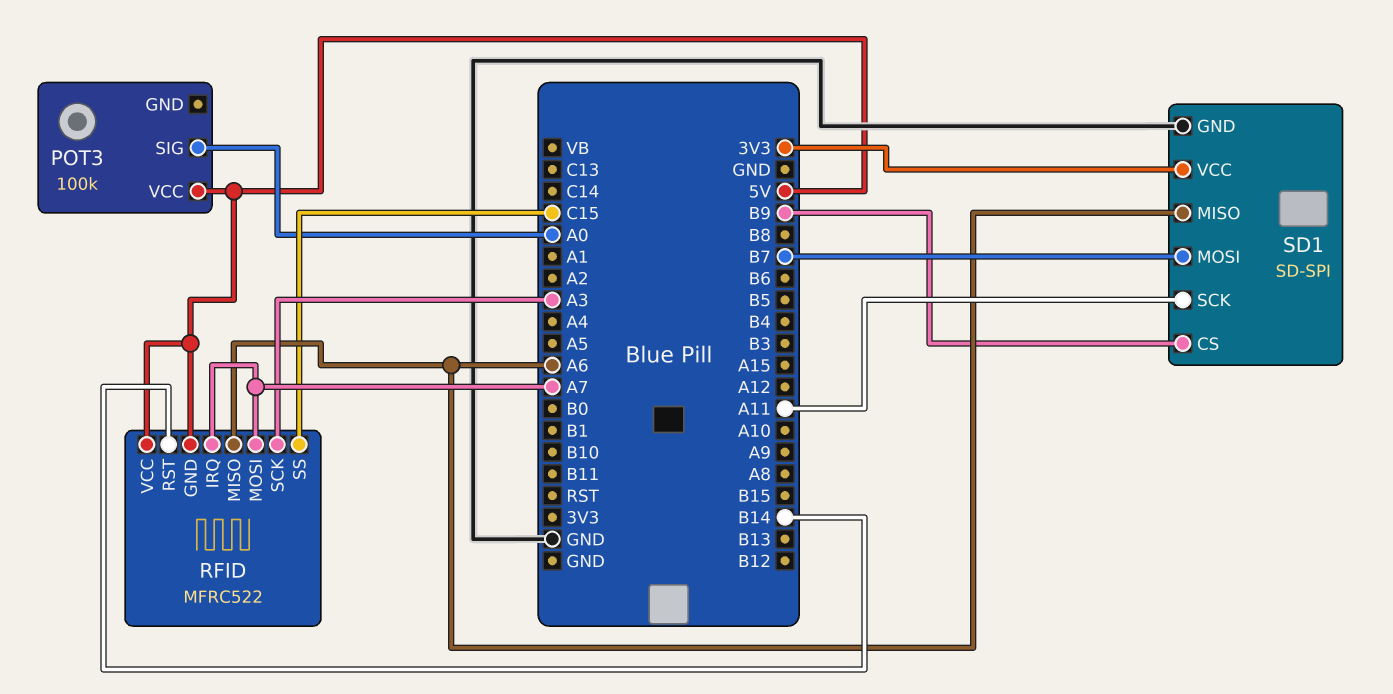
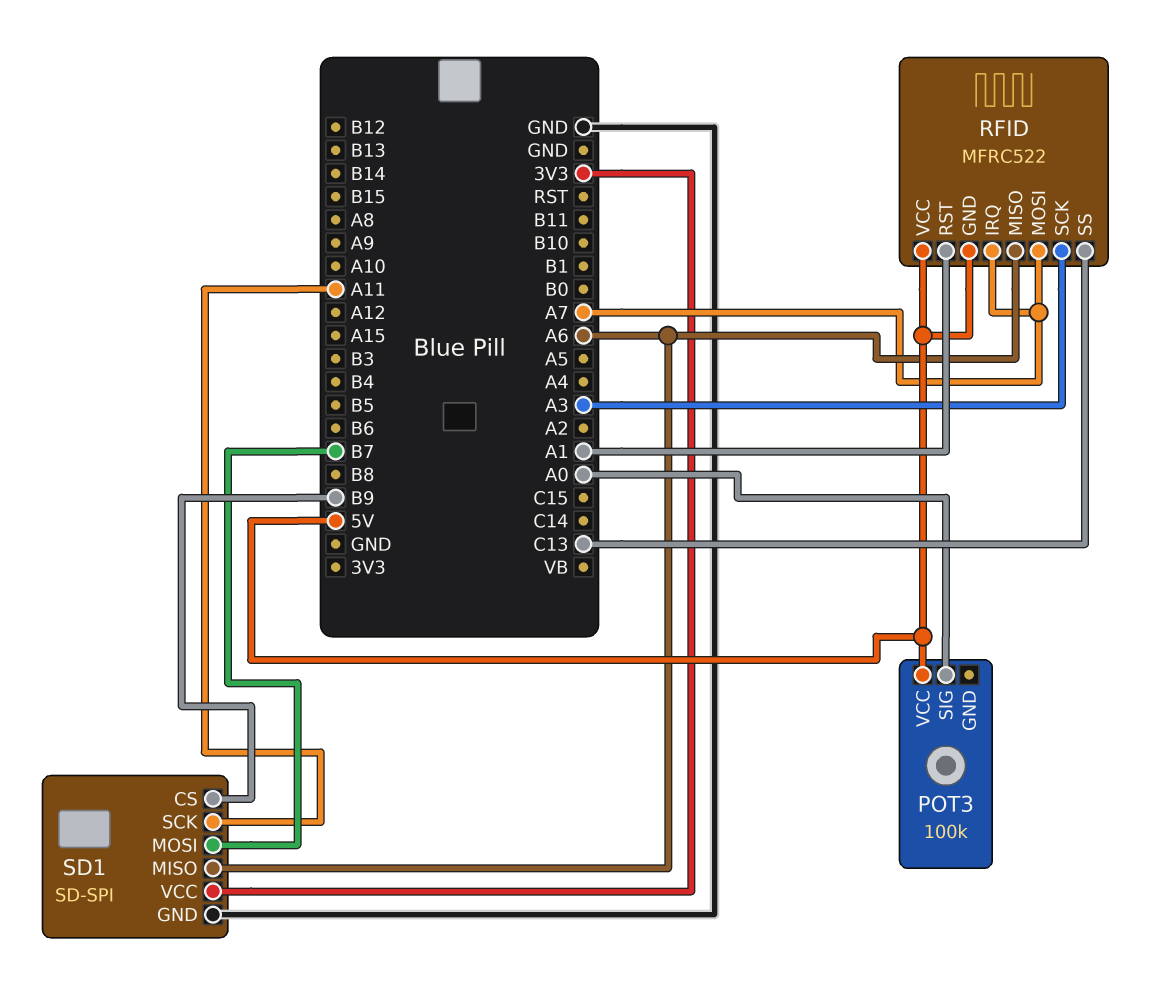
RFID pin RST: B14 -> A1
RFID pin SS: C15 -> C13

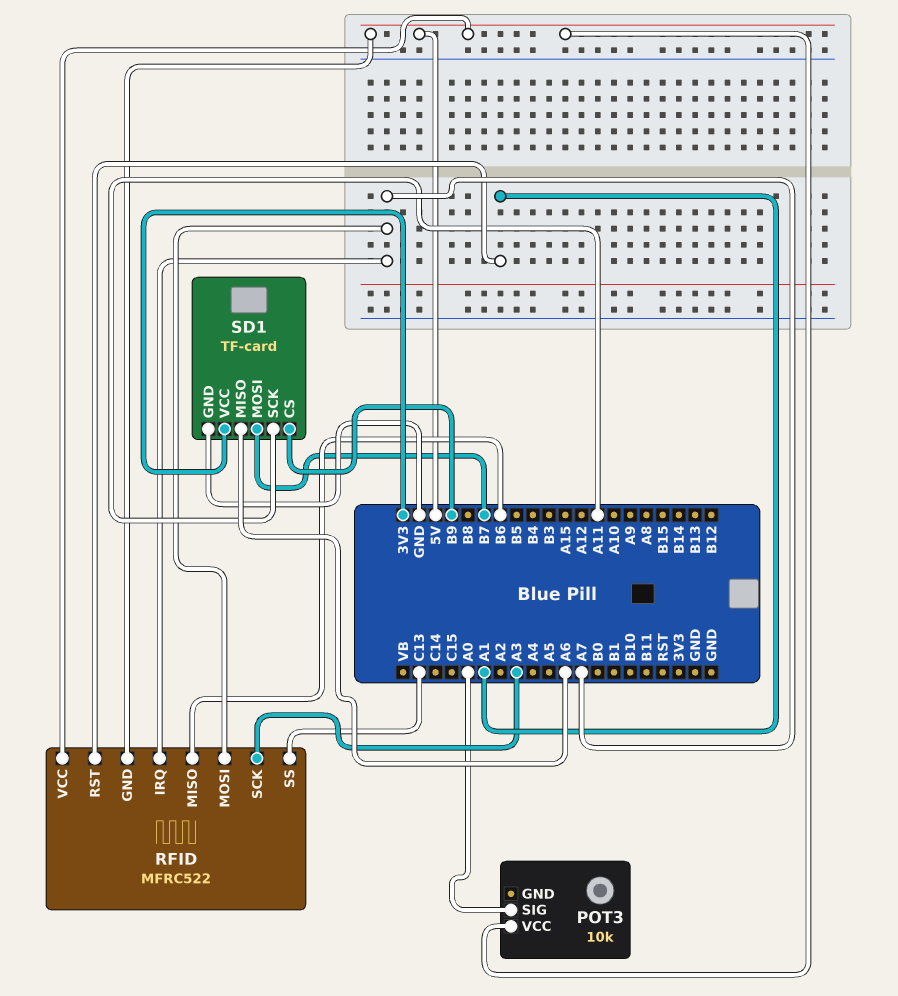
POT3: 100k -> 10k
RFID pin MISO: A6 -> B6
SD1: SD-SPI -> TF-card

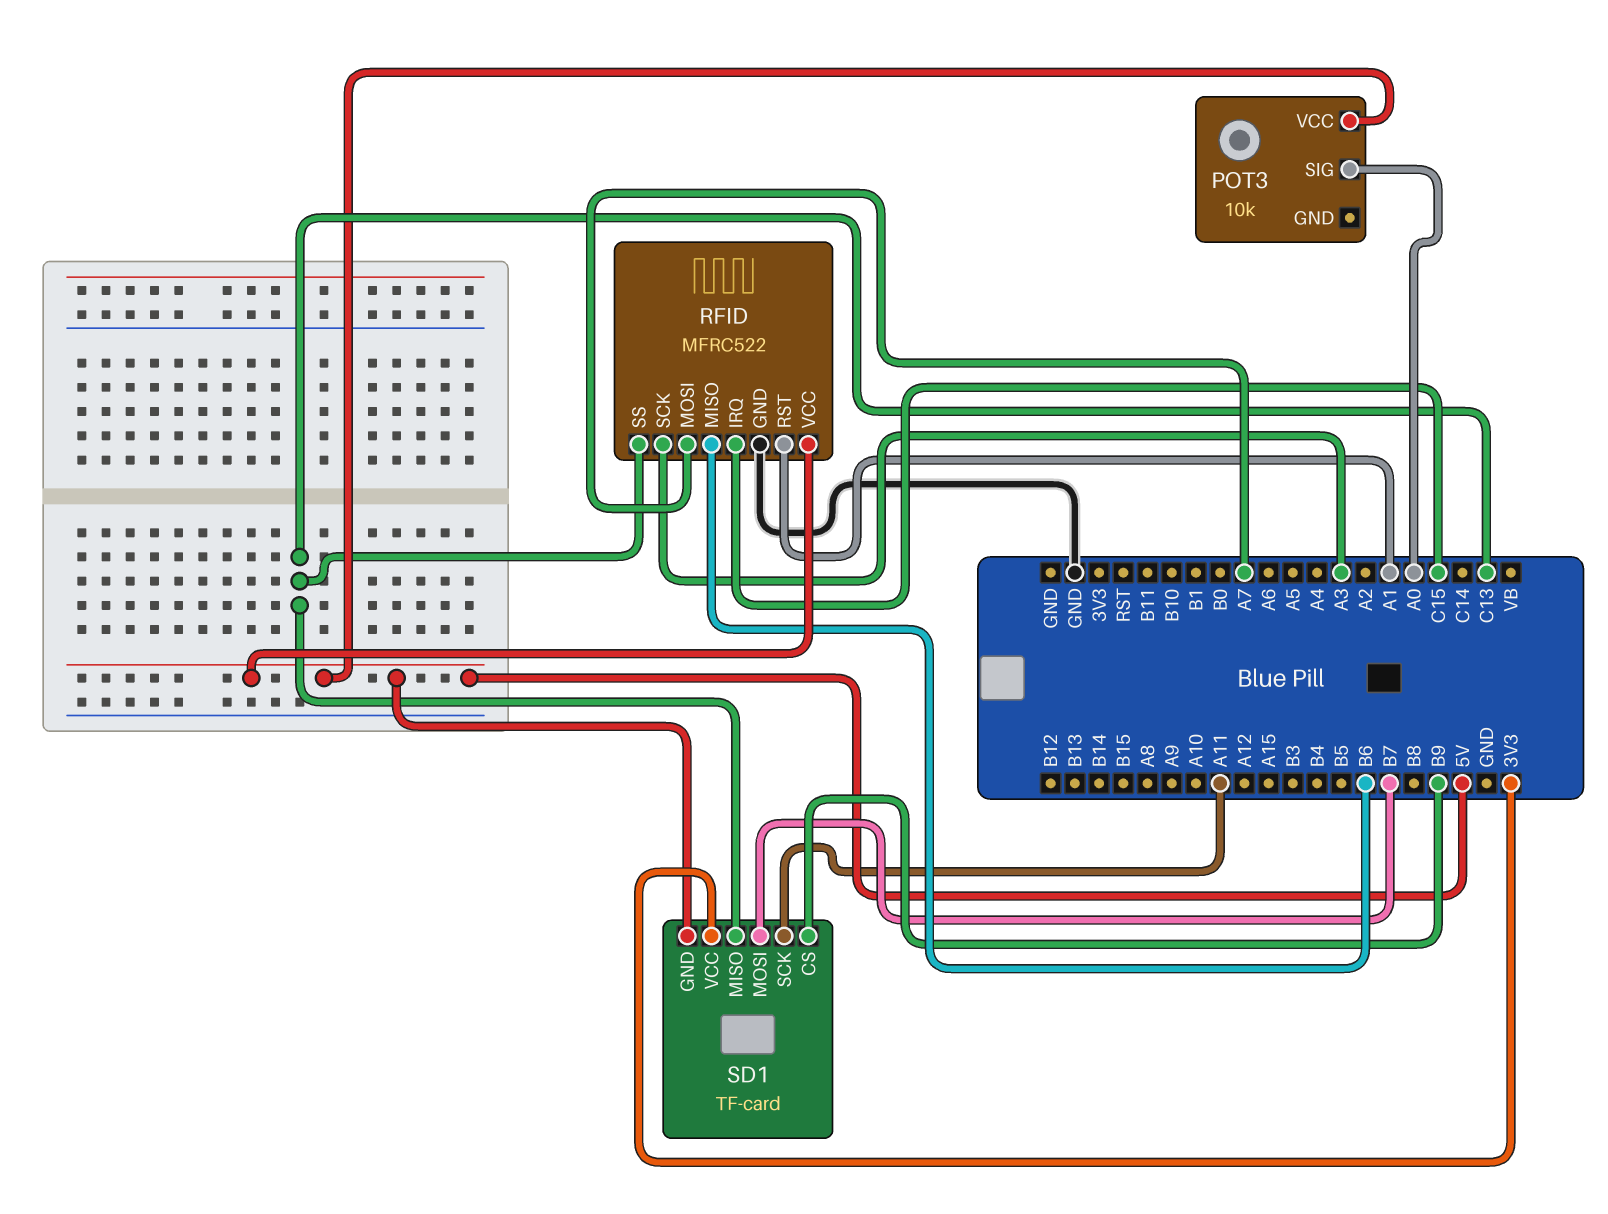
RFID pin GND: 5V -> GND
RFID pin IRQ: A7 -> C15
SD1 pin GND: GND -> 5V
SD1 pin MISO: A6 -> C13

